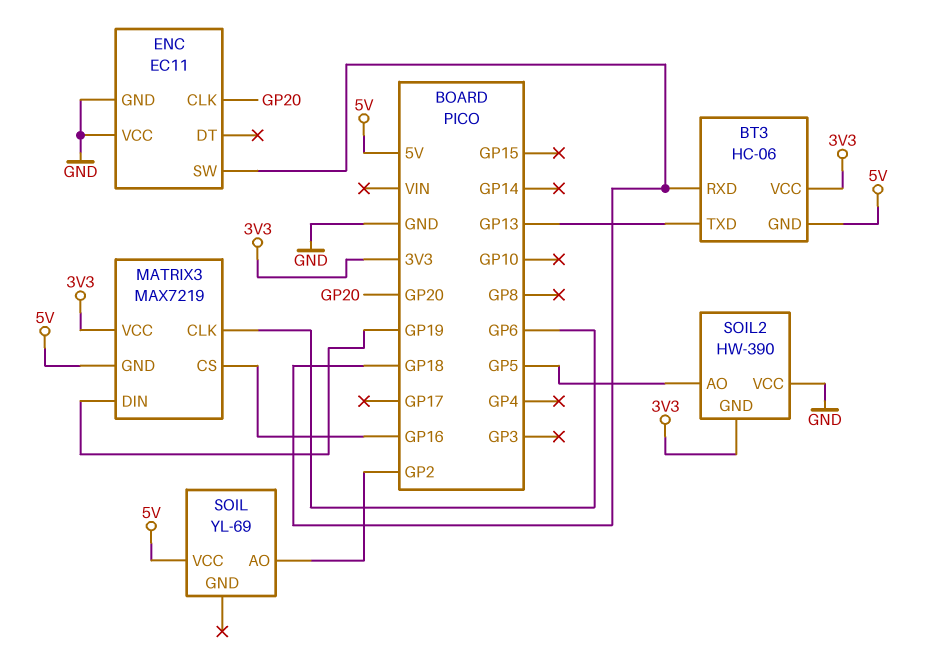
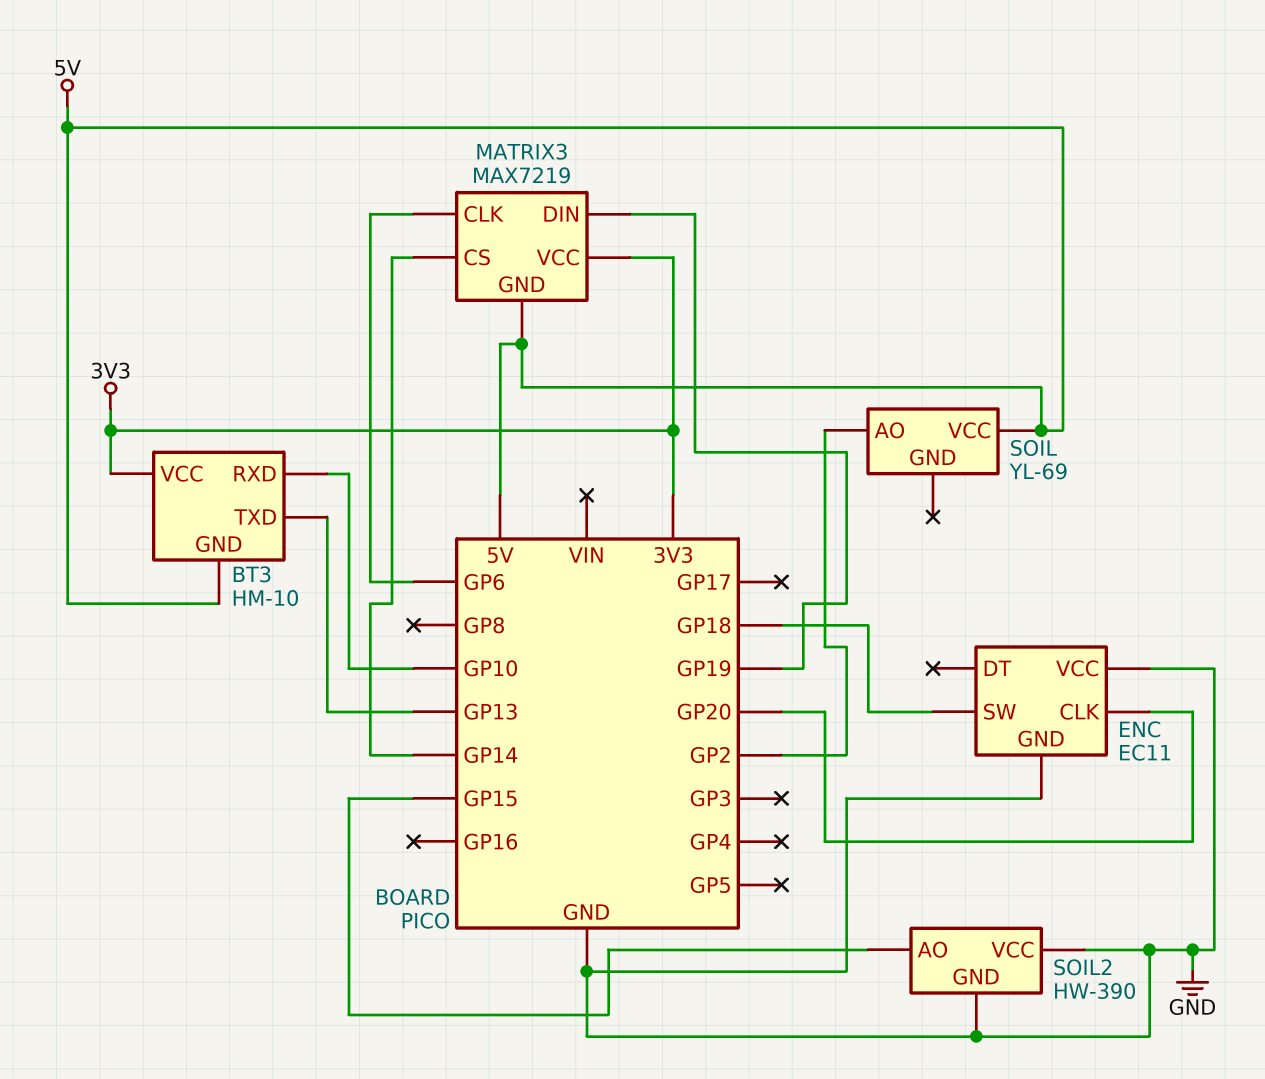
BT3: HC-06 -> HM-10
BT3 pin RXD: GP18 -> GP10
MATRIX3 pin CS: GP16 -> GP14
SOIL2 pin AO: GP5 -> GP15
SOIL2 pin GND: 3V3 -> GND

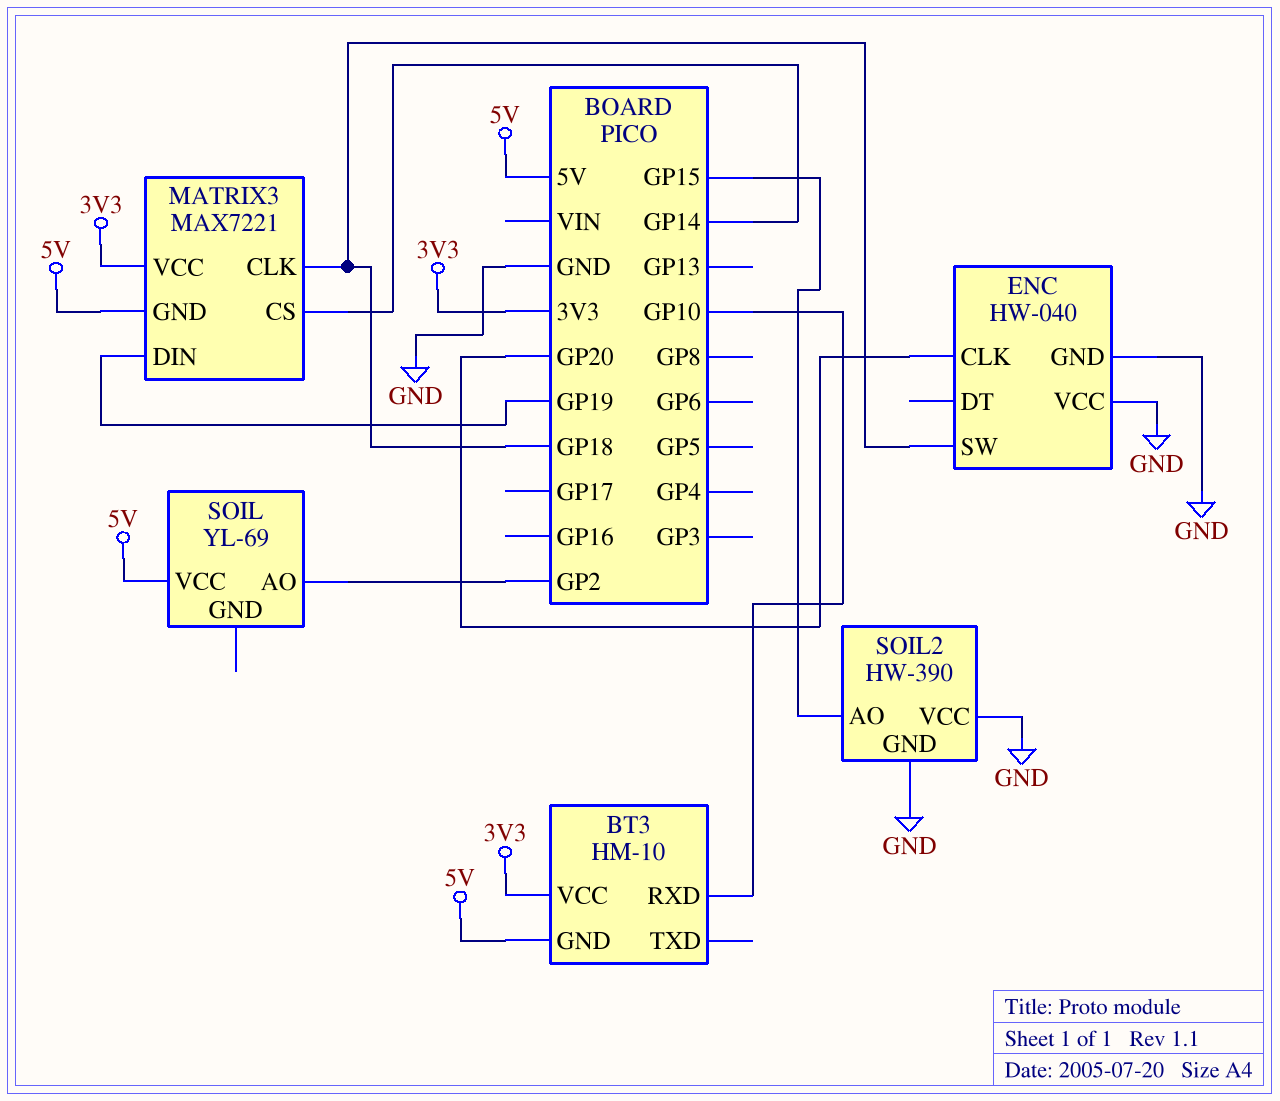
BT3 pin TXD: GP13 -> none
ENC: EC11 -> HW-040
MATRIX3: MAX7219 -> MAX7221
MATRIX3 pin CLK: GP6 -> GP18

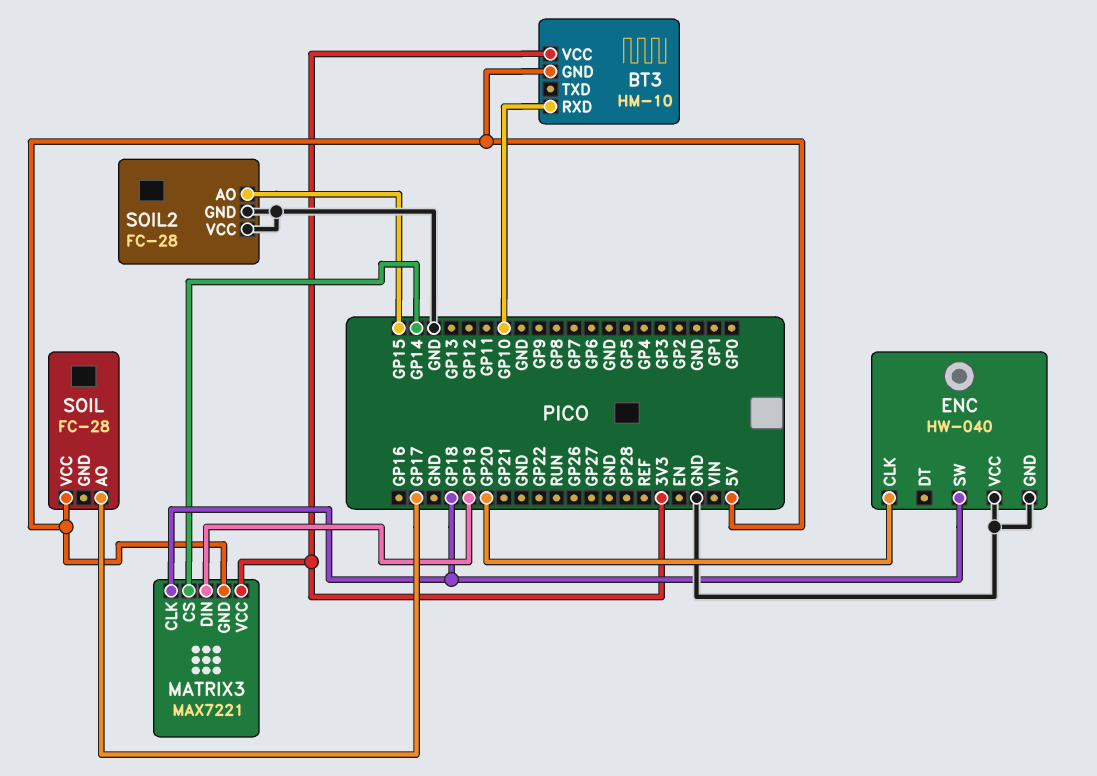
SOIL: YL-69 -> FC-28
SOIL pin AO: GP2 -> GP17
SOIL2: HW-390 -> FC-28

